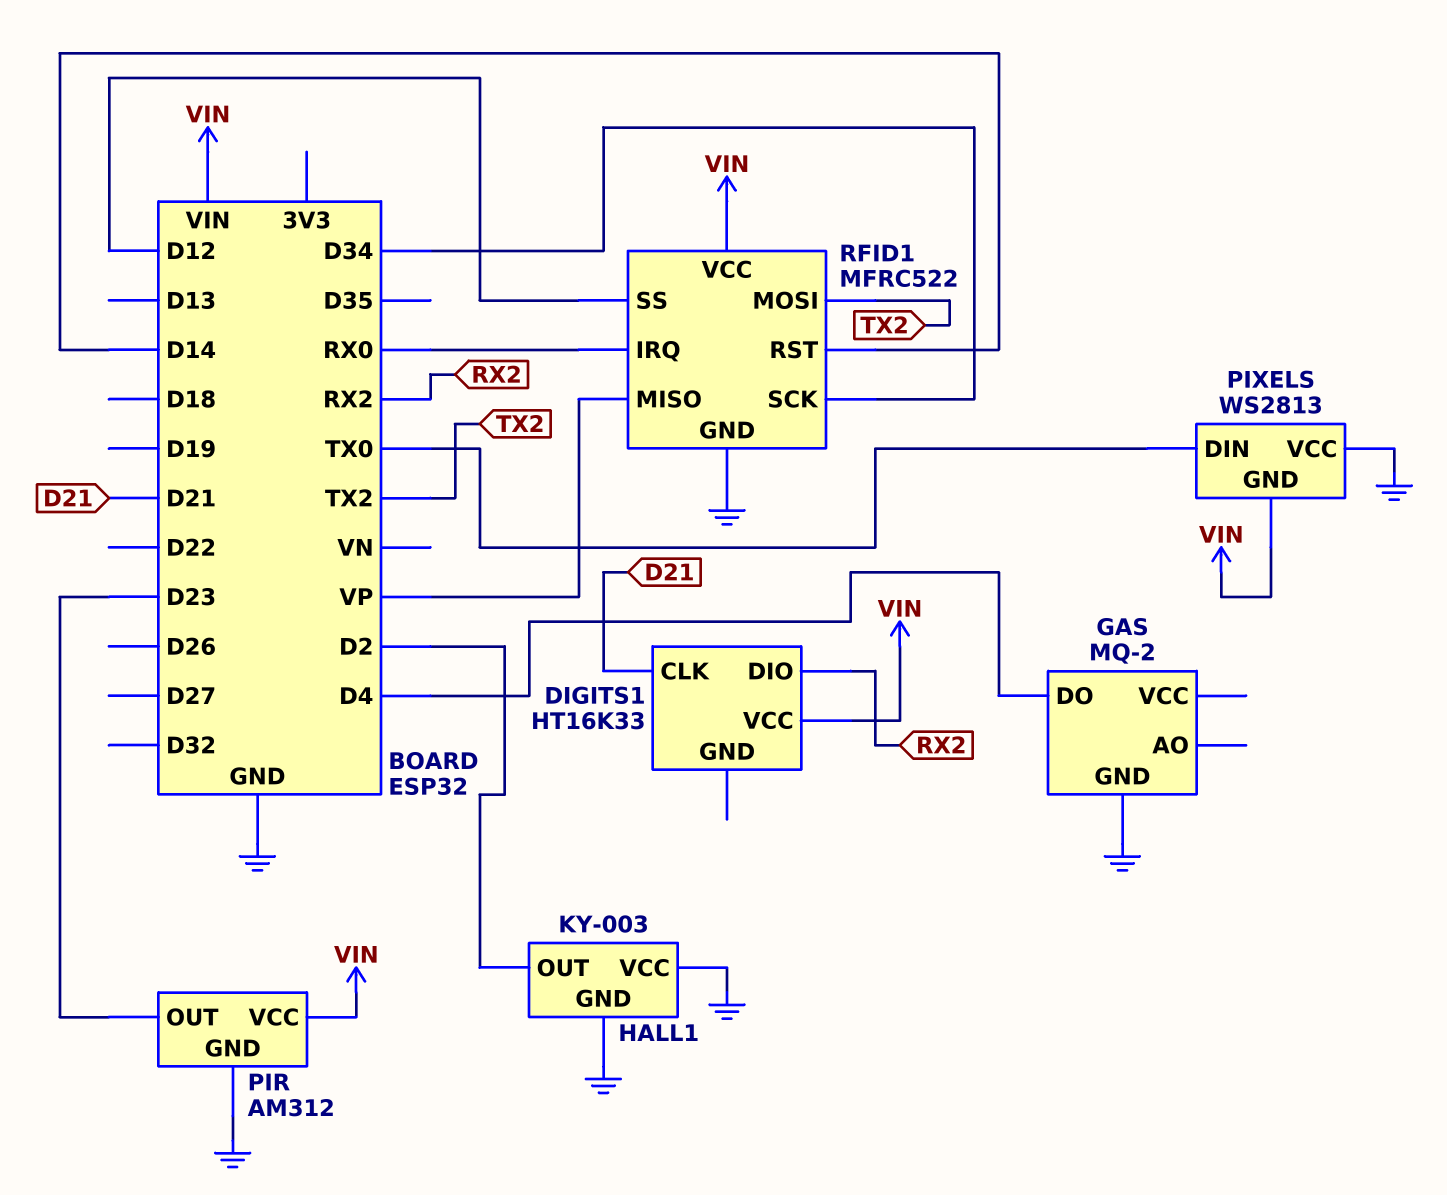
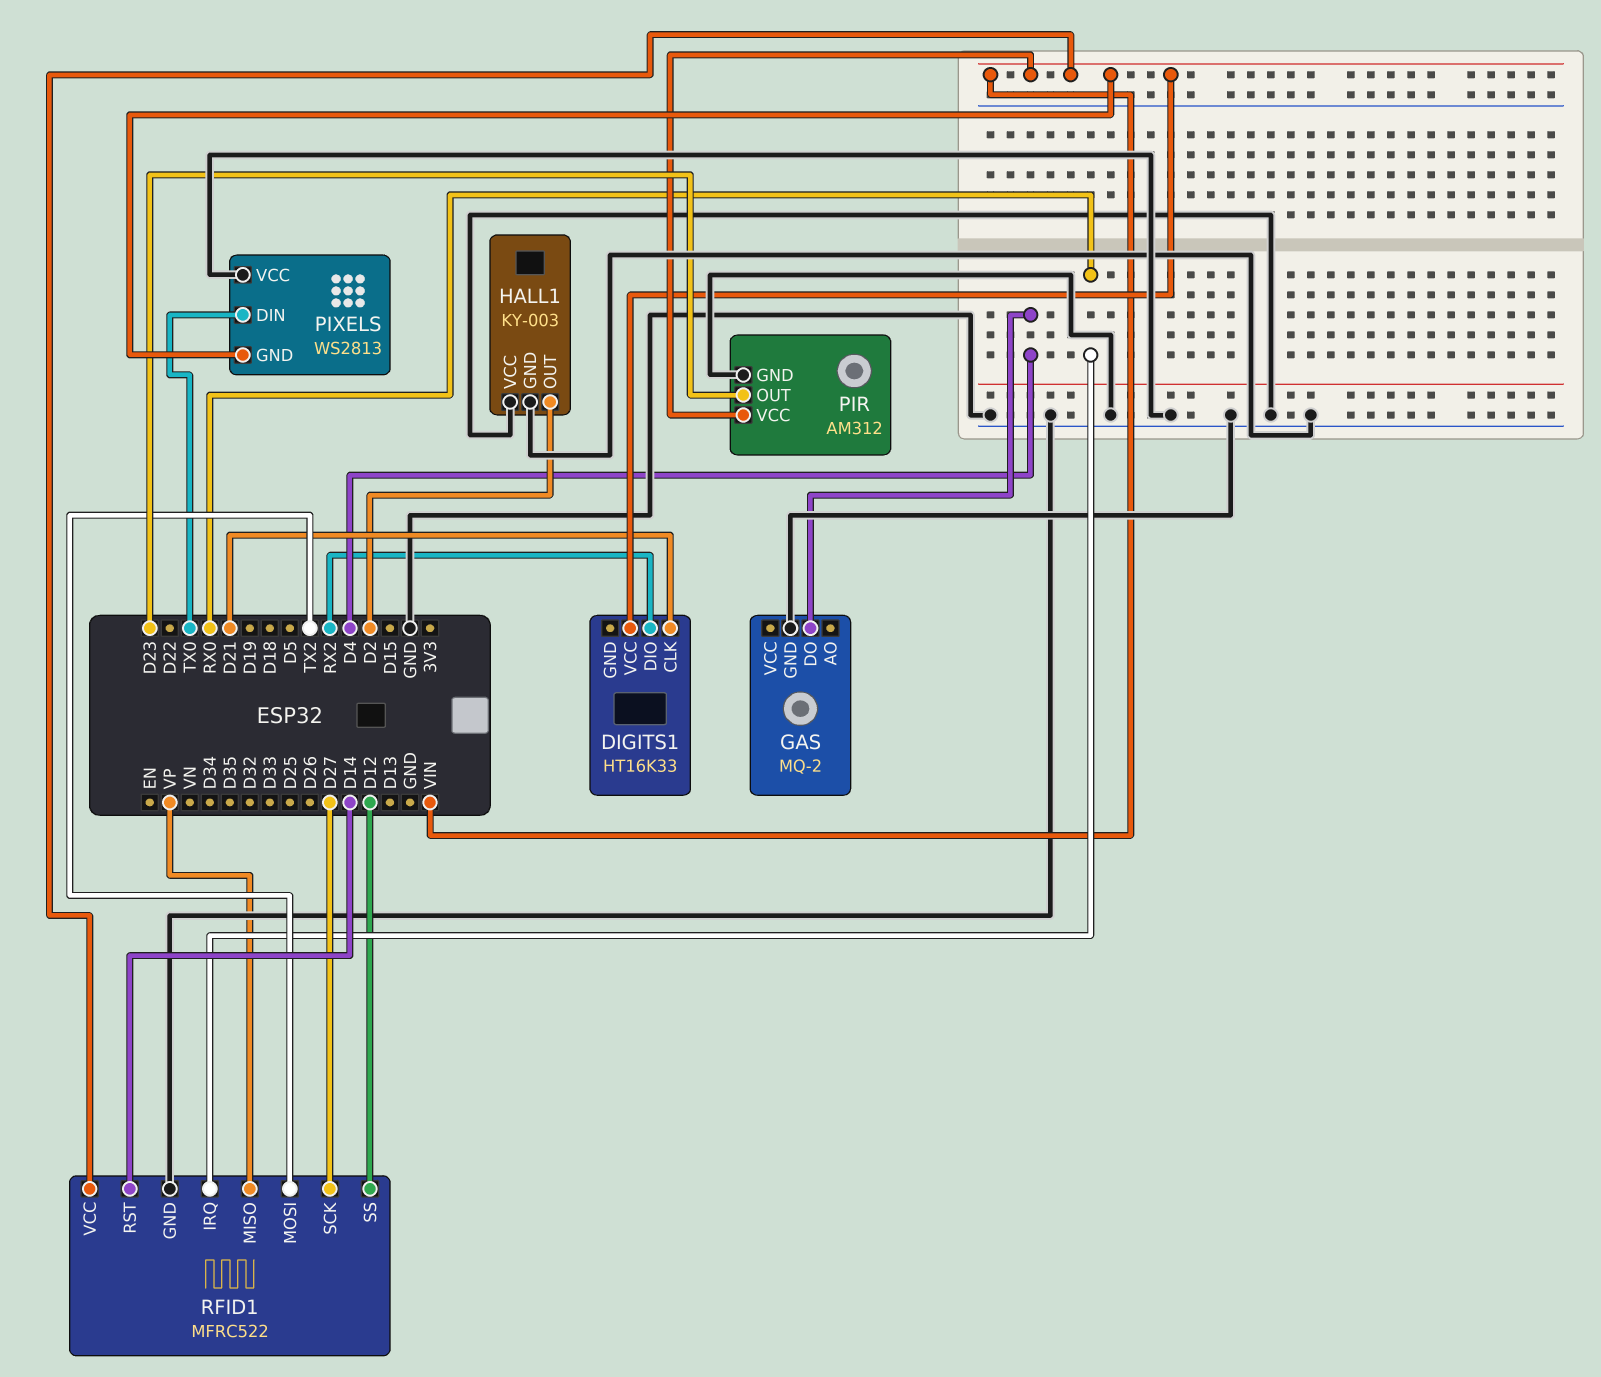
RFID1 pin SCK: D34 -> D27

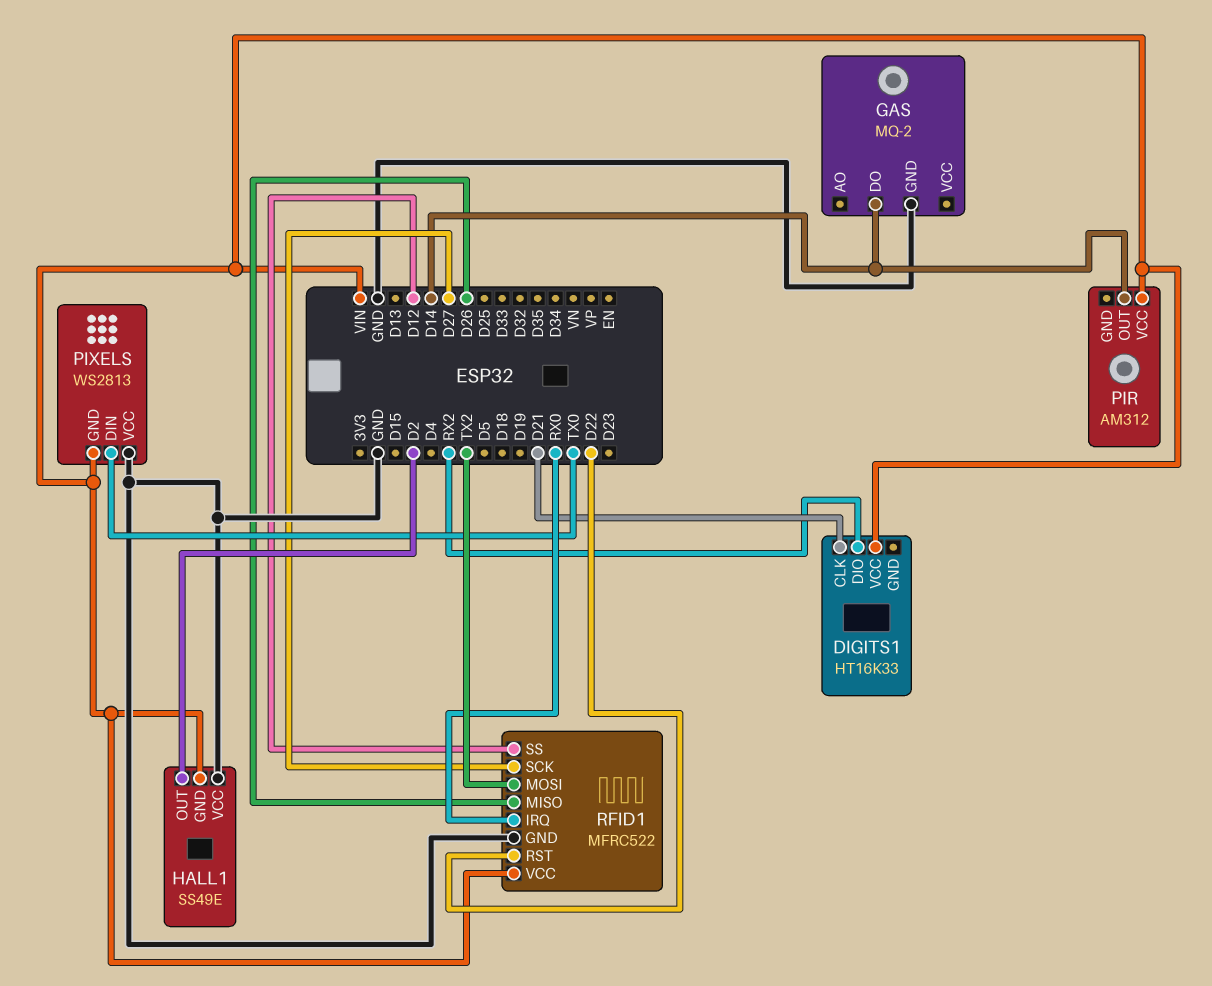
GAS pin DO: D4 -> D14
HALL1: KY-003 -> SS49E
HALL1 pin GND: GND -> VIN
PIR pin GND: GND -> none
PIR pin OUT: D23 -> D14
RFID1 pin MISO: VP -> D26
RFID1 pin RST: D14 -> D22

